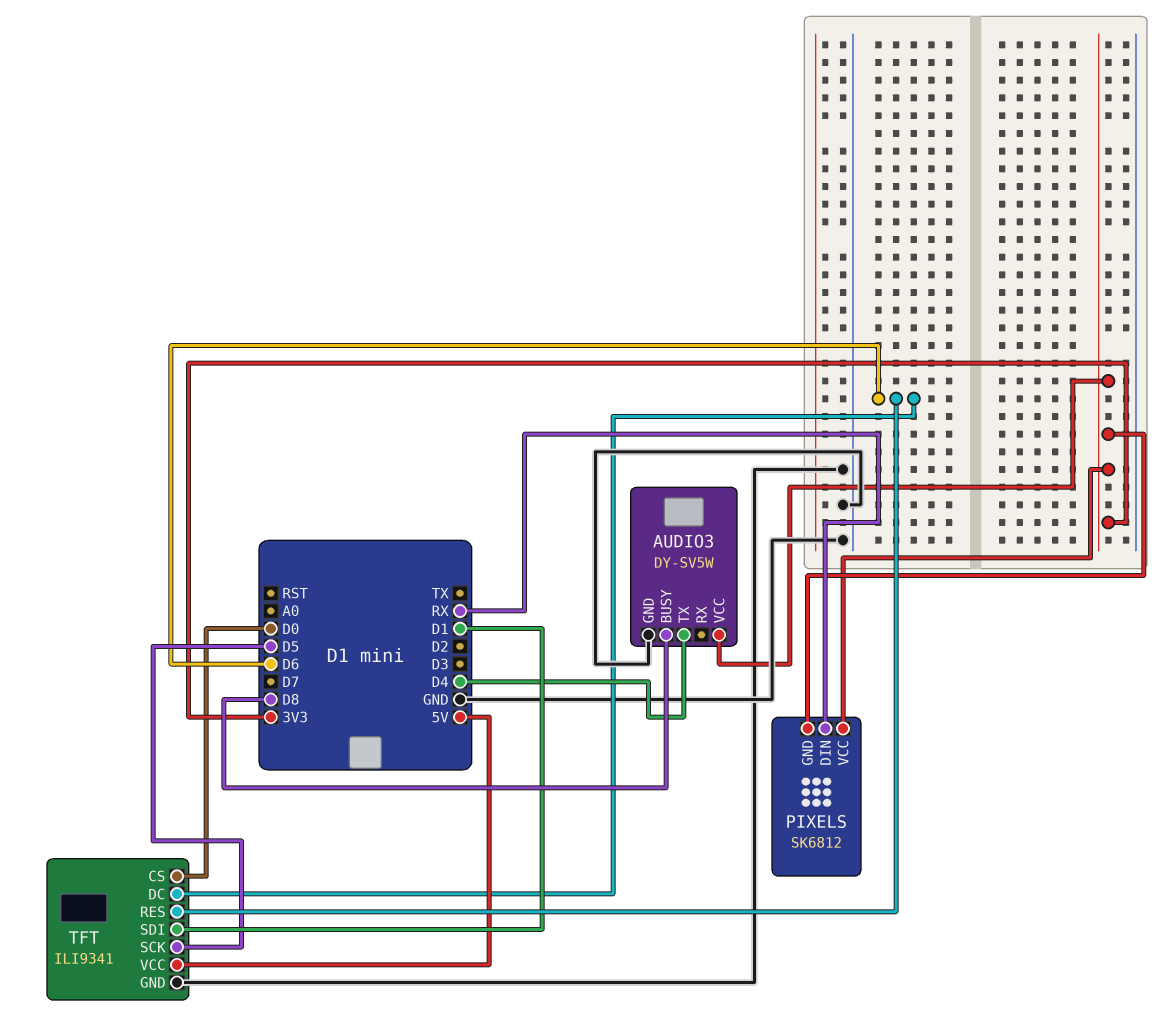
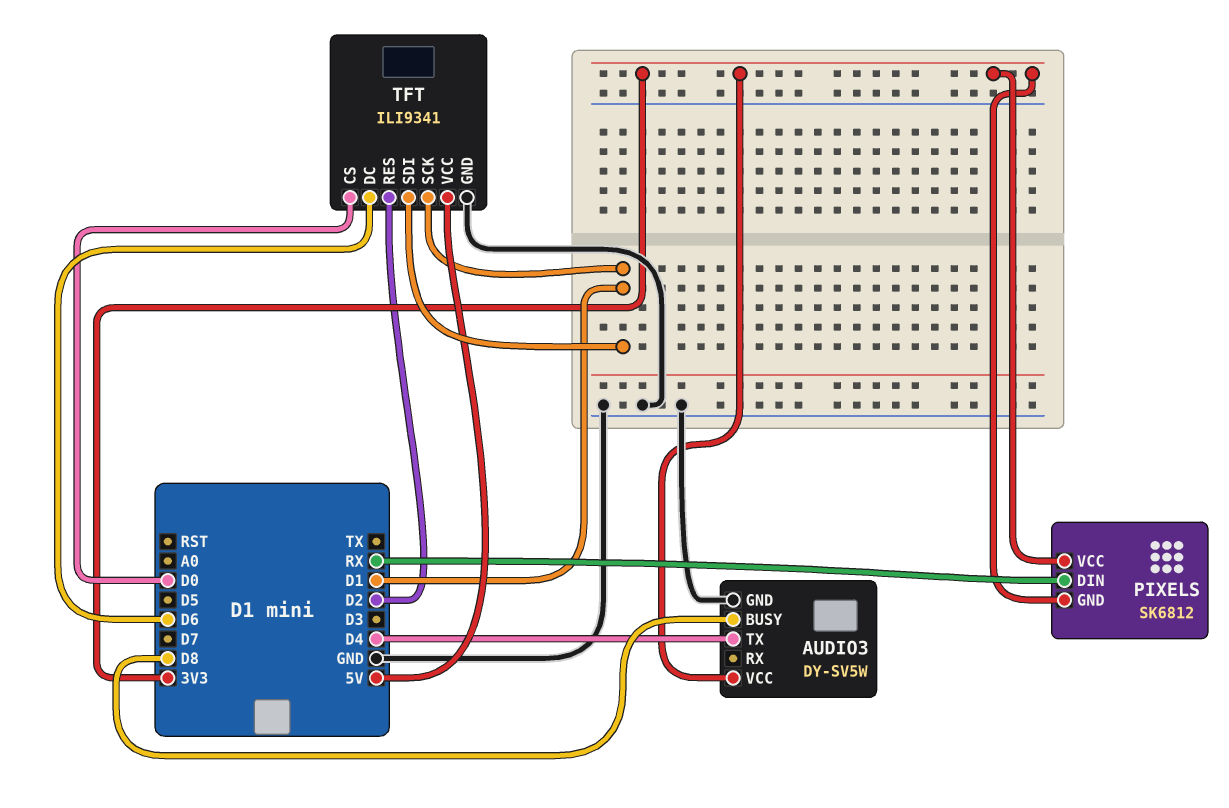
TFT pin RES: D6 -> D2
TFT pin SCK: D5 -> D1

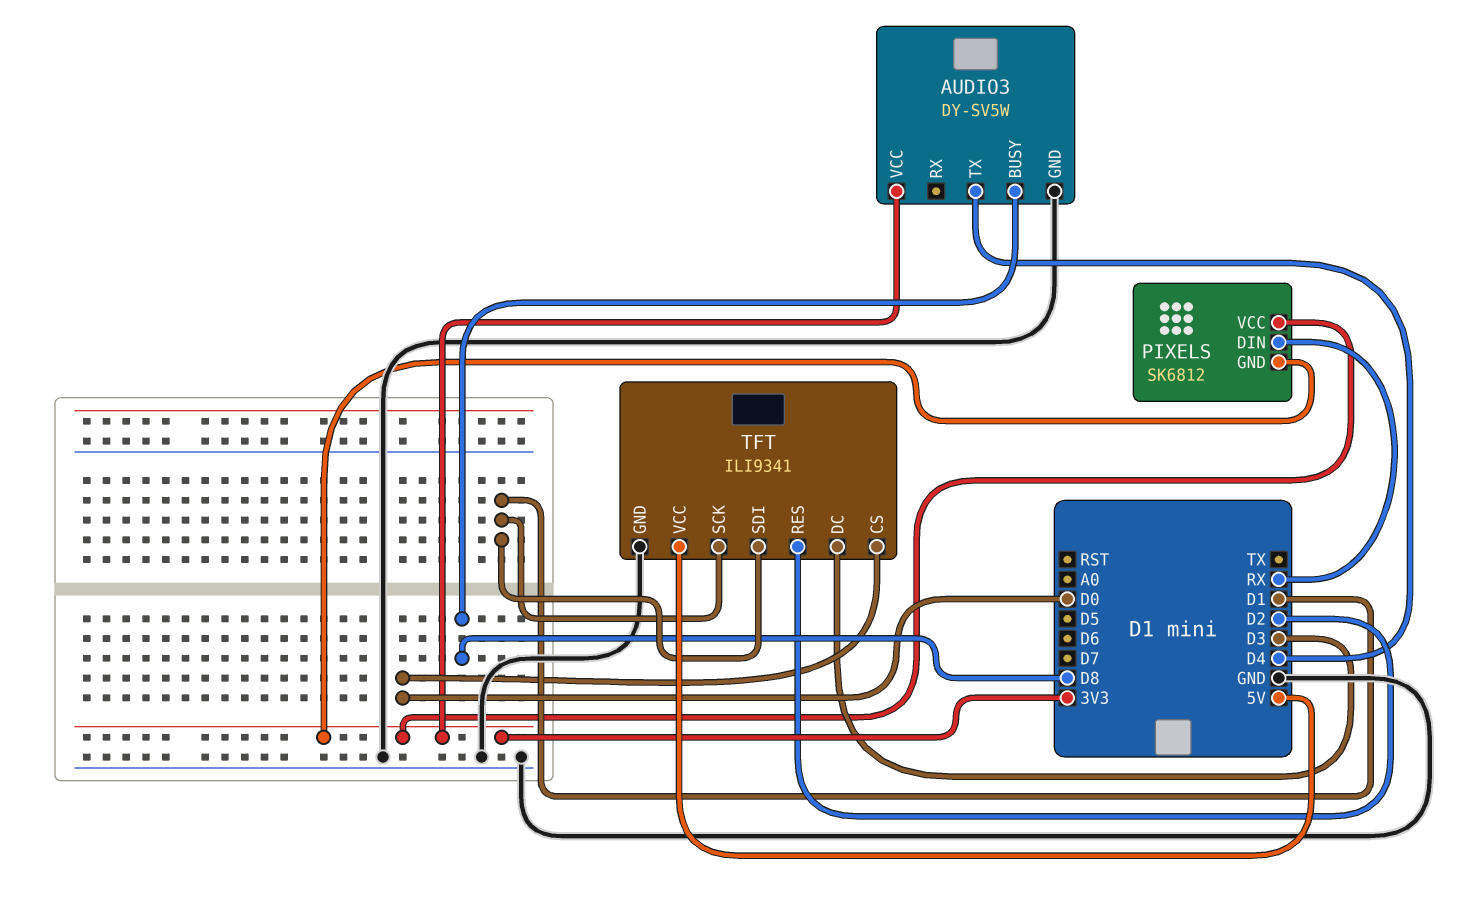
TFT pin DC: D6 -> D3

